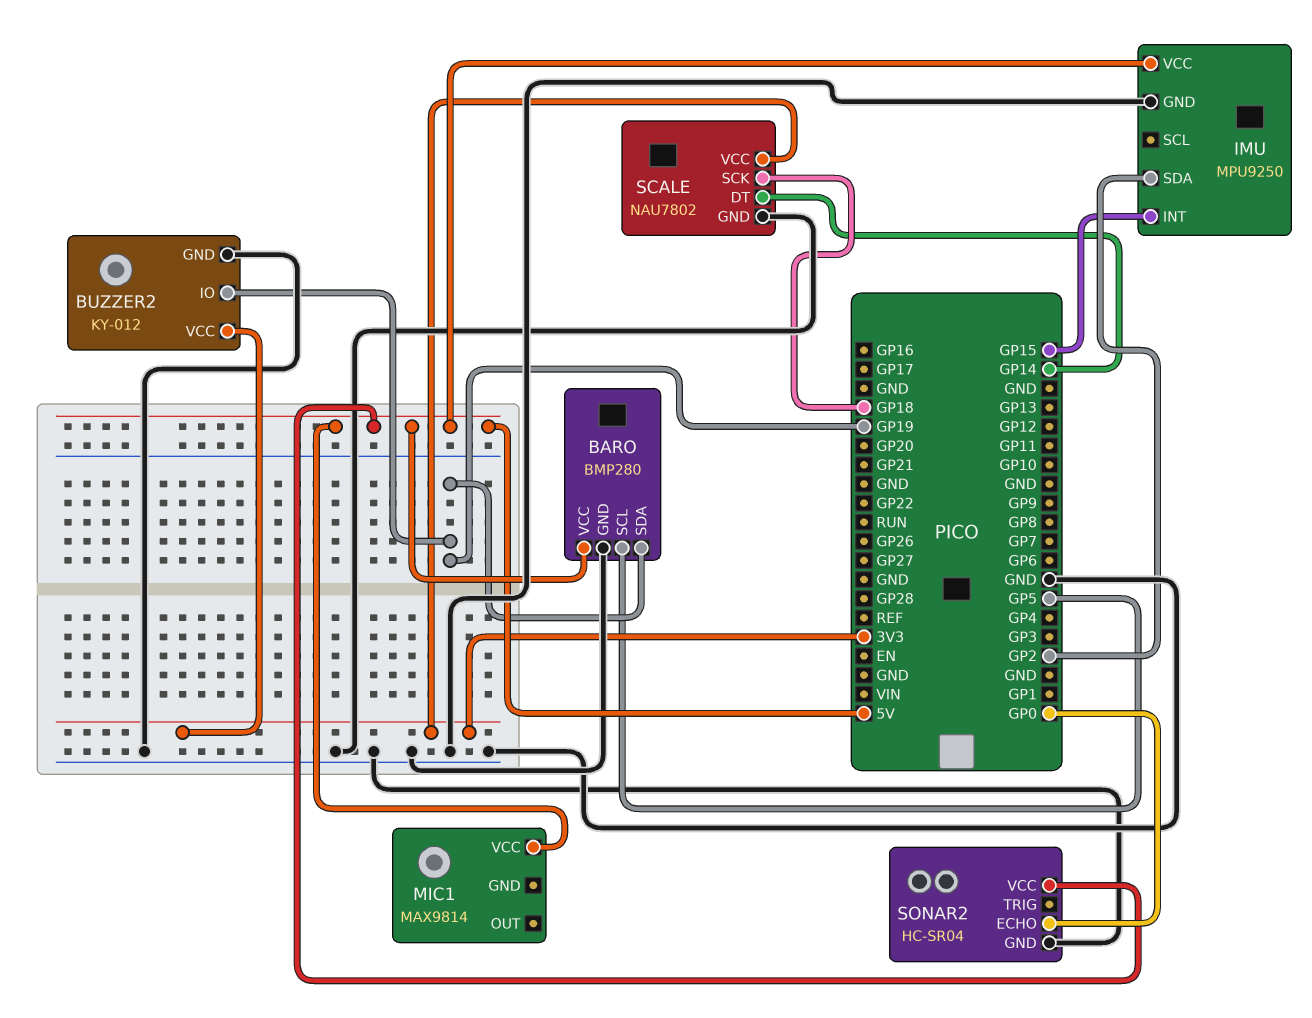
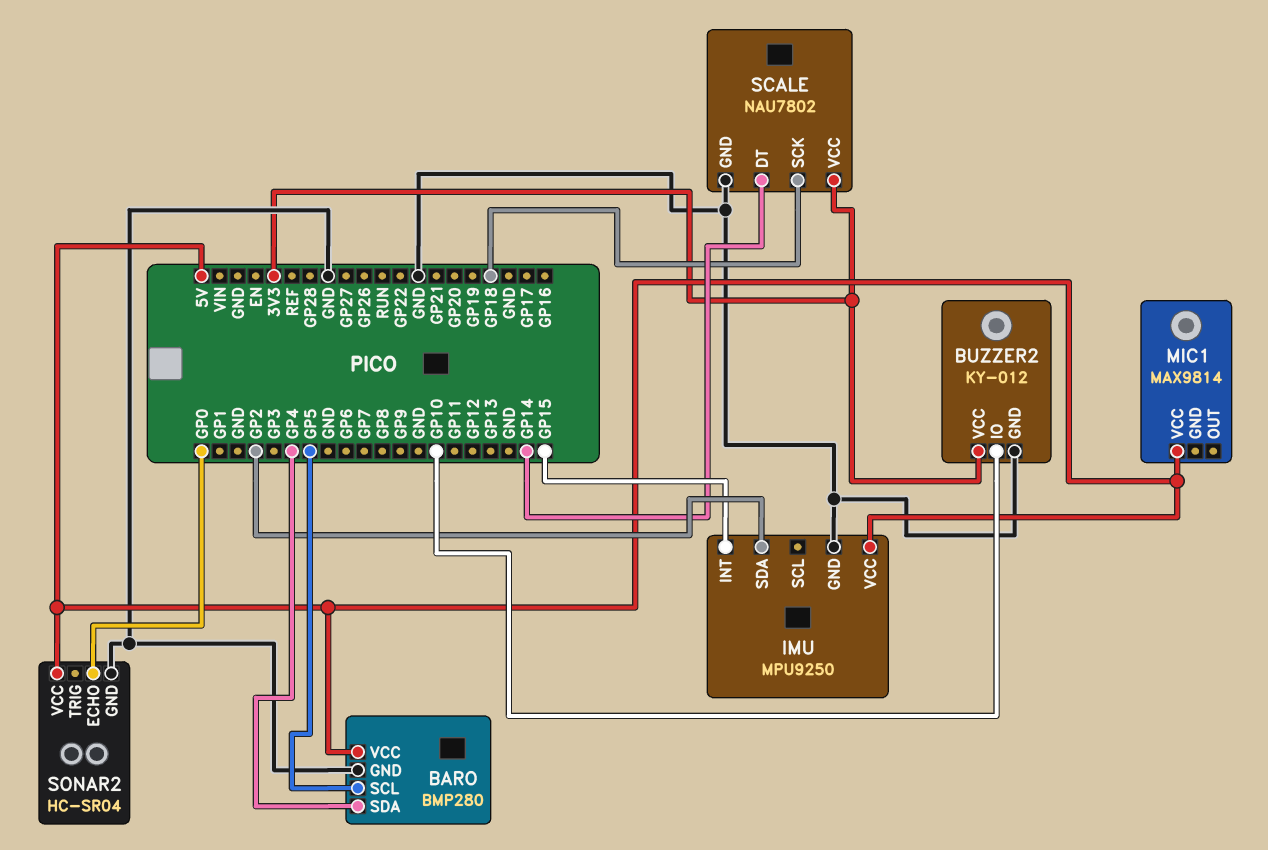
BARO pin SDA: GP19 -> GP4
BUZZER2 pin IO: GP19 -> GP10

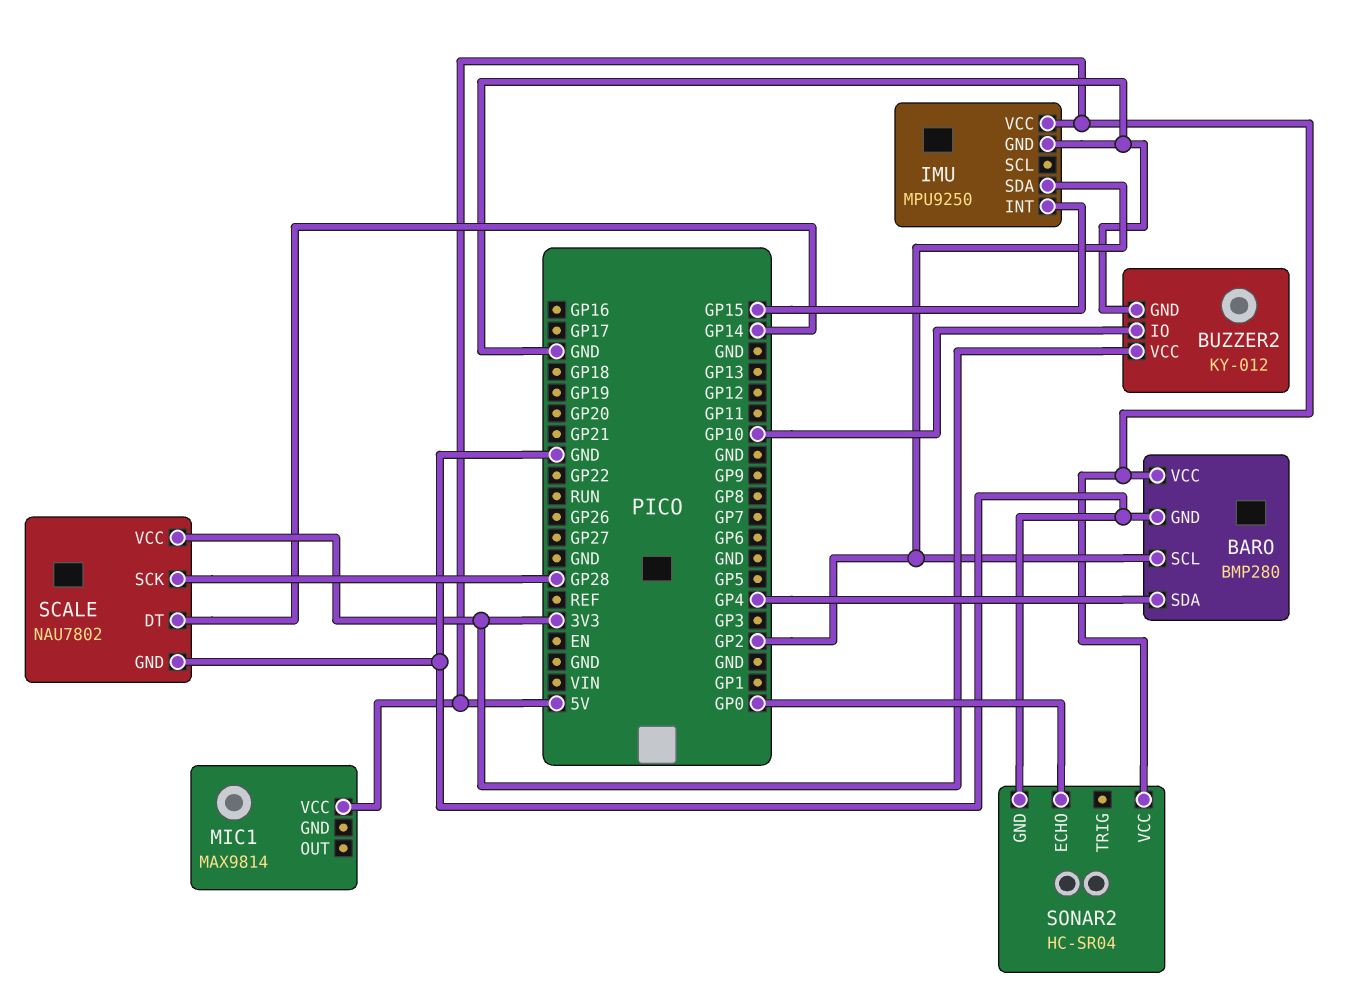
BARO pin SCL: GP5 -> GP2
SCALE pin SCK: GP18 -> GP28

